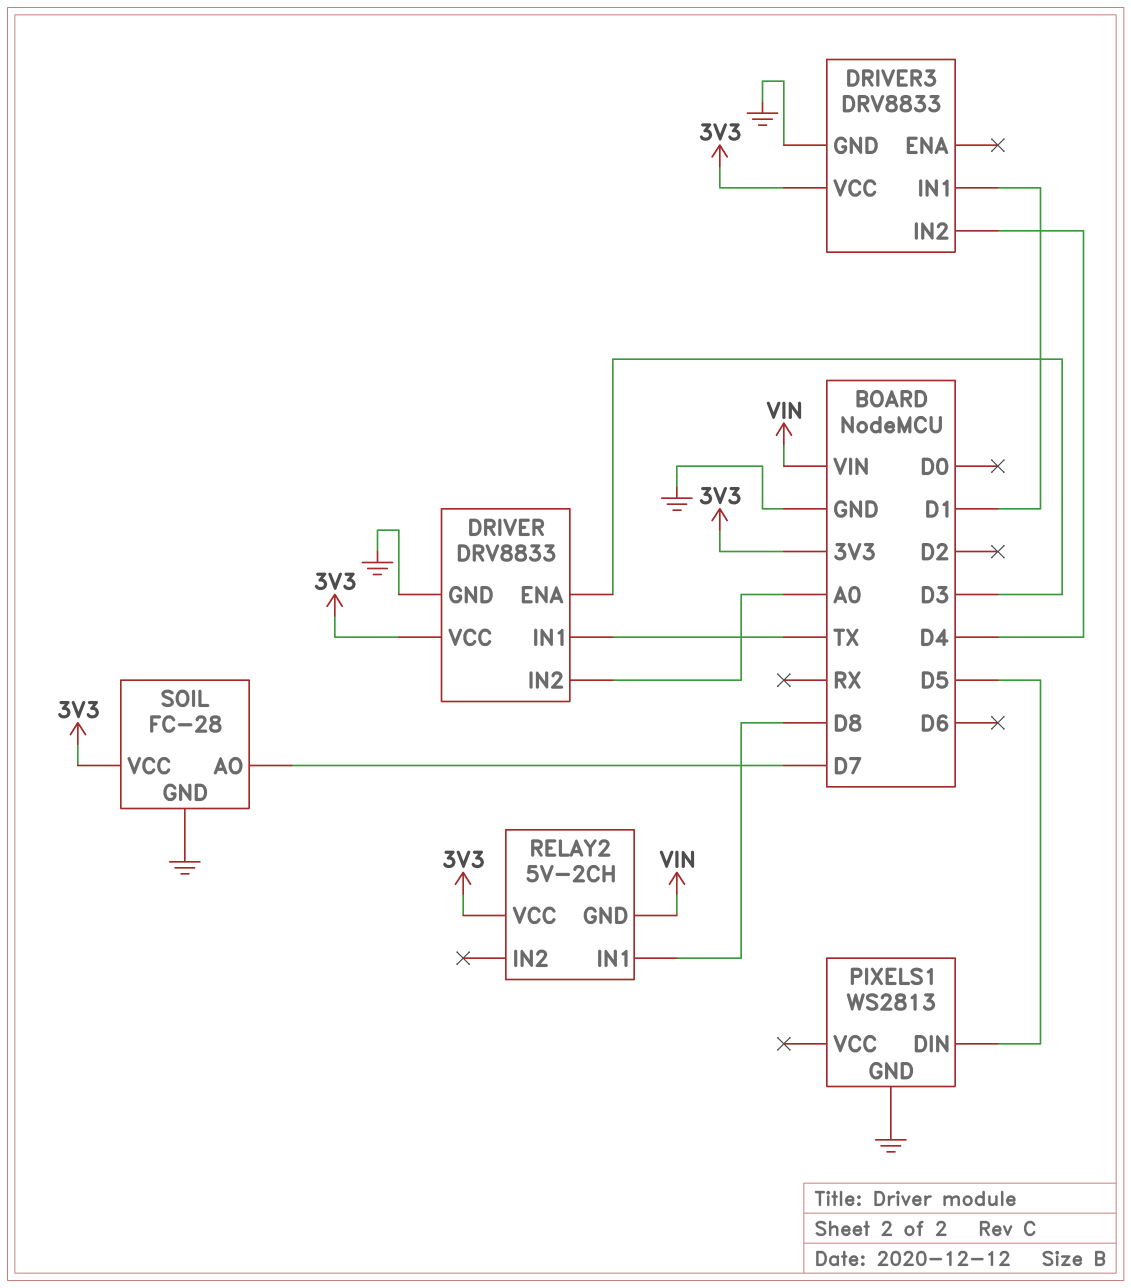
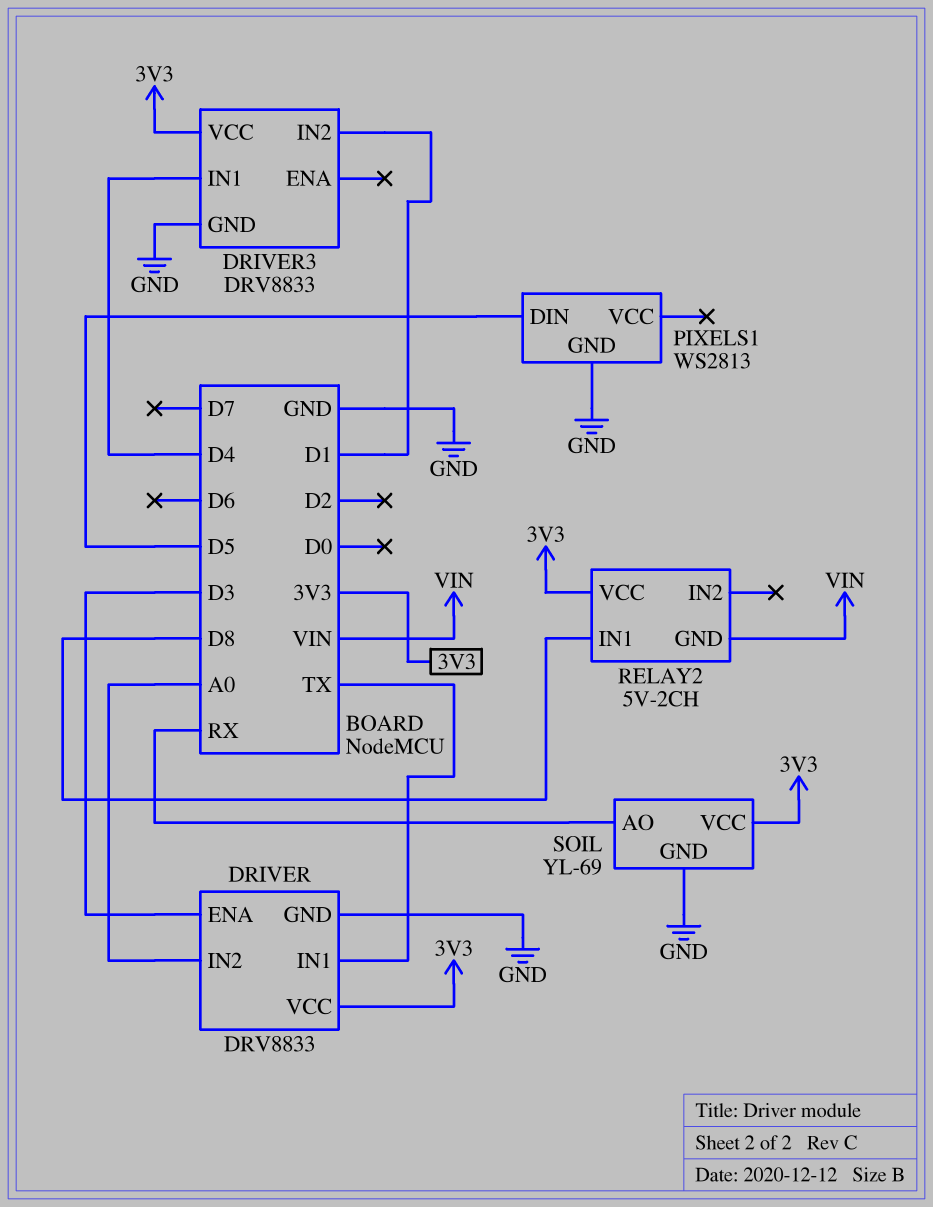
DRIVER3 pin IN1: D1 -> D4
DRIVER3 pin IN2: D4 -> D1
SOIL: FC-28 -> YL-69
SOIL pin AO: D7 -> RX

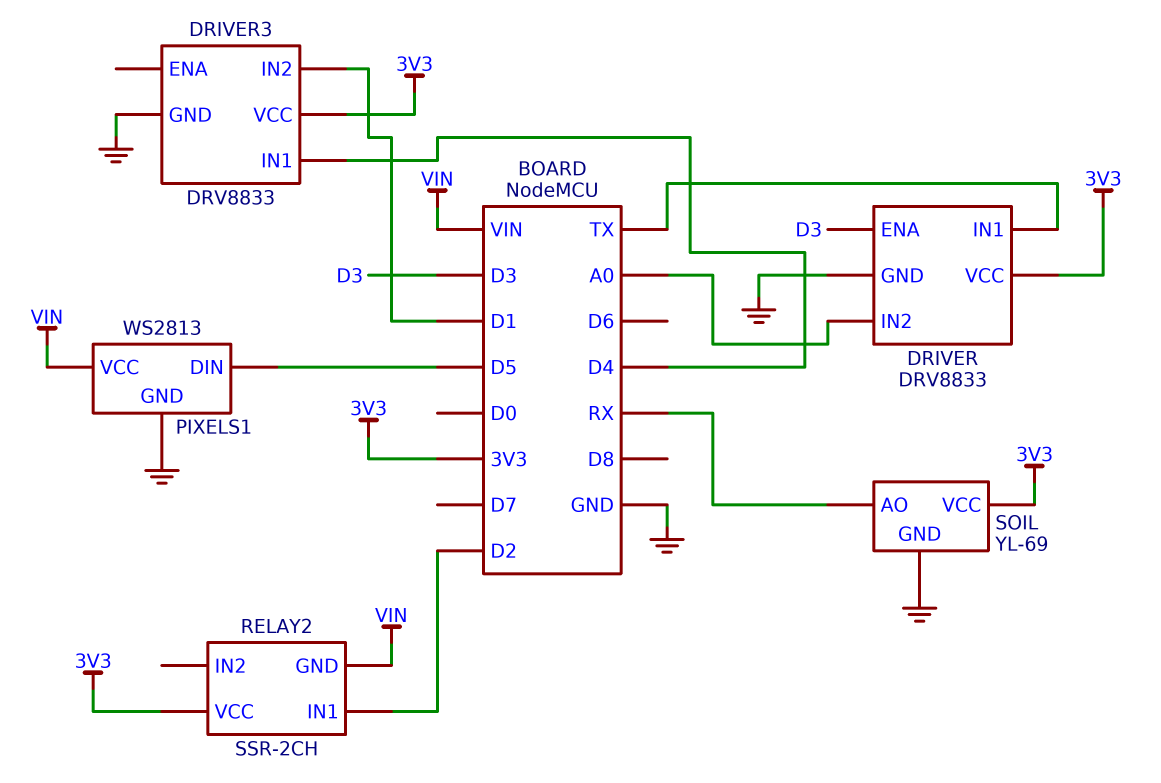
PIXELS1 pin VCC: none -> VIN
RELAY2: 5V-2CH -> SSR-2CH
RELAY2 pin IN1: D8 -> D2

